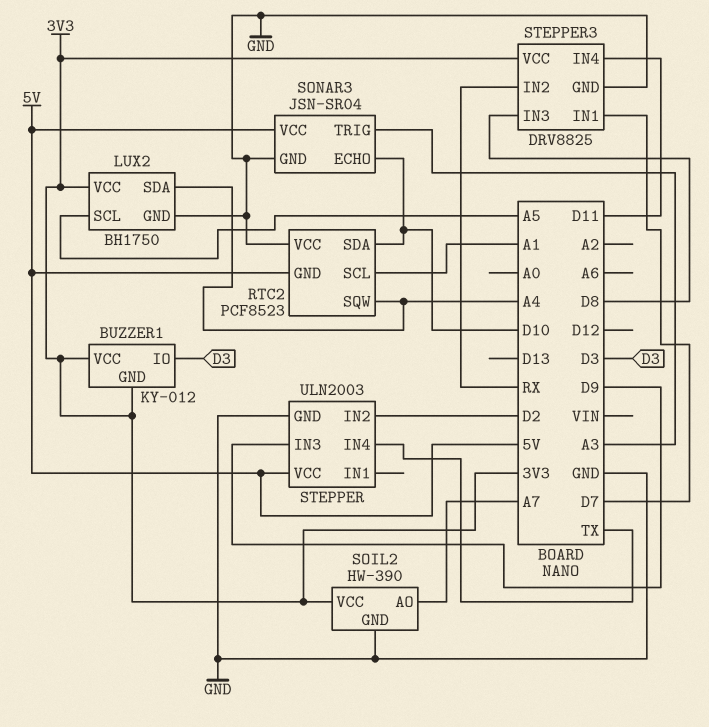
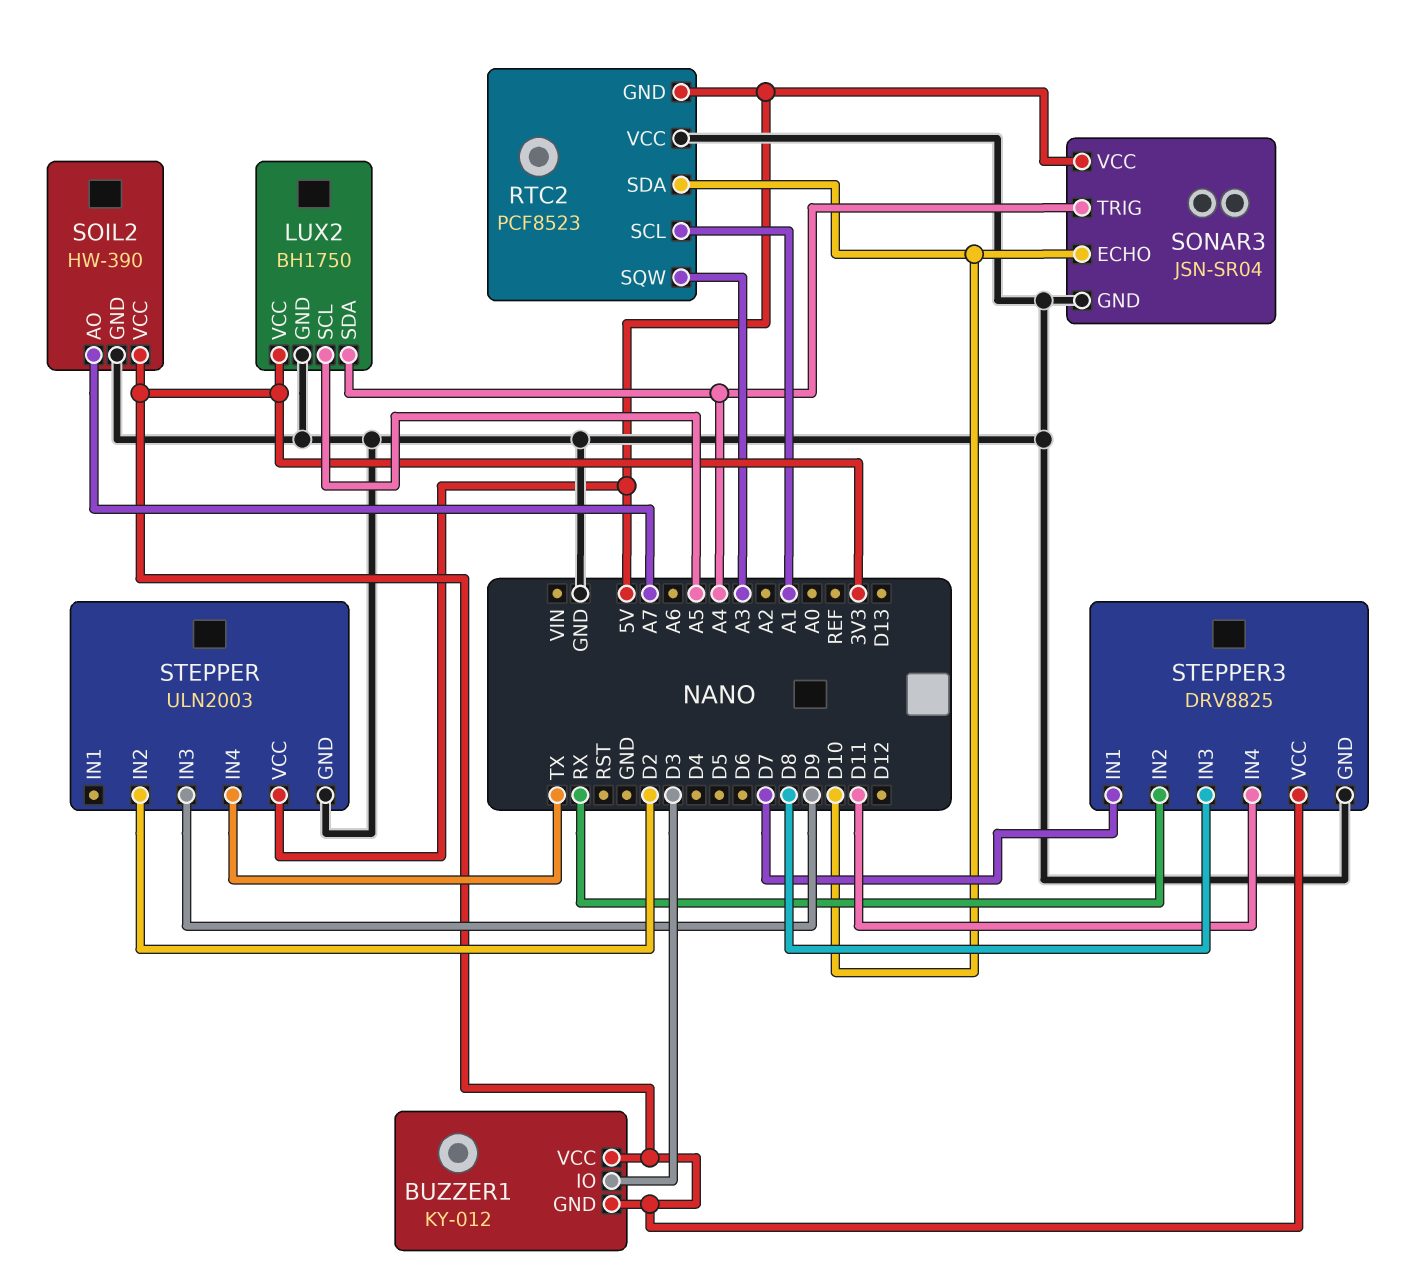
RTC2 pin SQW: A4 -> A3
SONAR3 pin TRIG: A3 -> A4

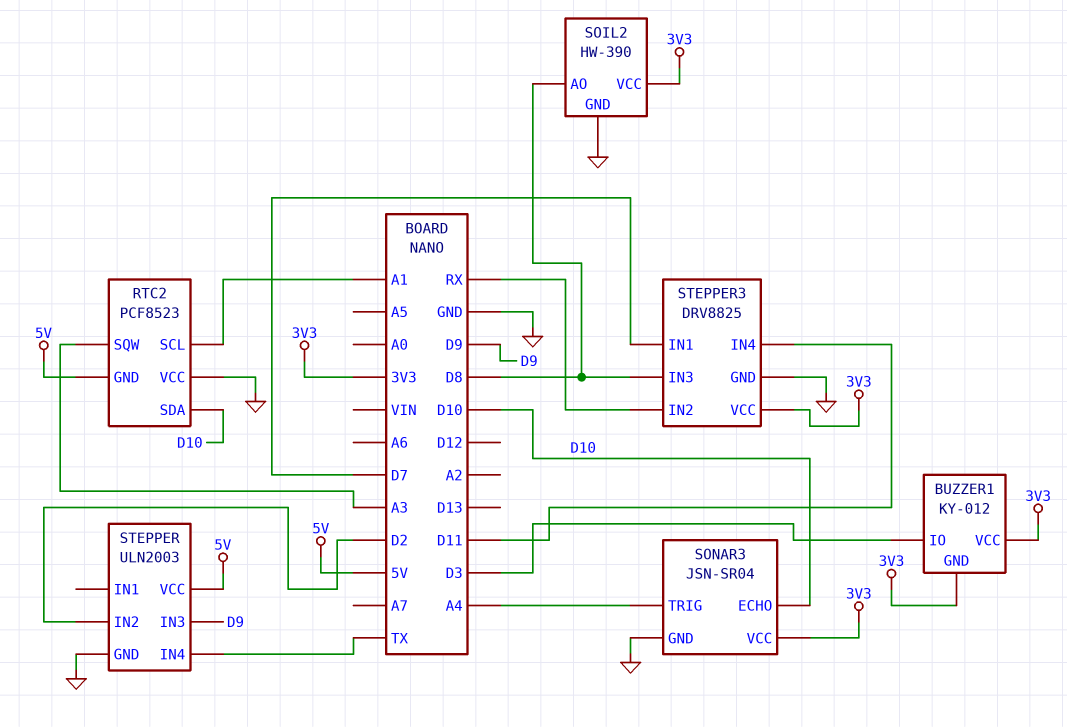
LUX2: BH1750 -> none
LUX2 pin GND: GND -> none
LUX2 pin SCL: A5 -> none
LUX2 pin SDA: A4 -> none
LUX2 pin VCC: 3V3 -> none
SOIL2 pin AO: A7 -> D8
SONAR3 pin VCC: 5V -> 3V3

